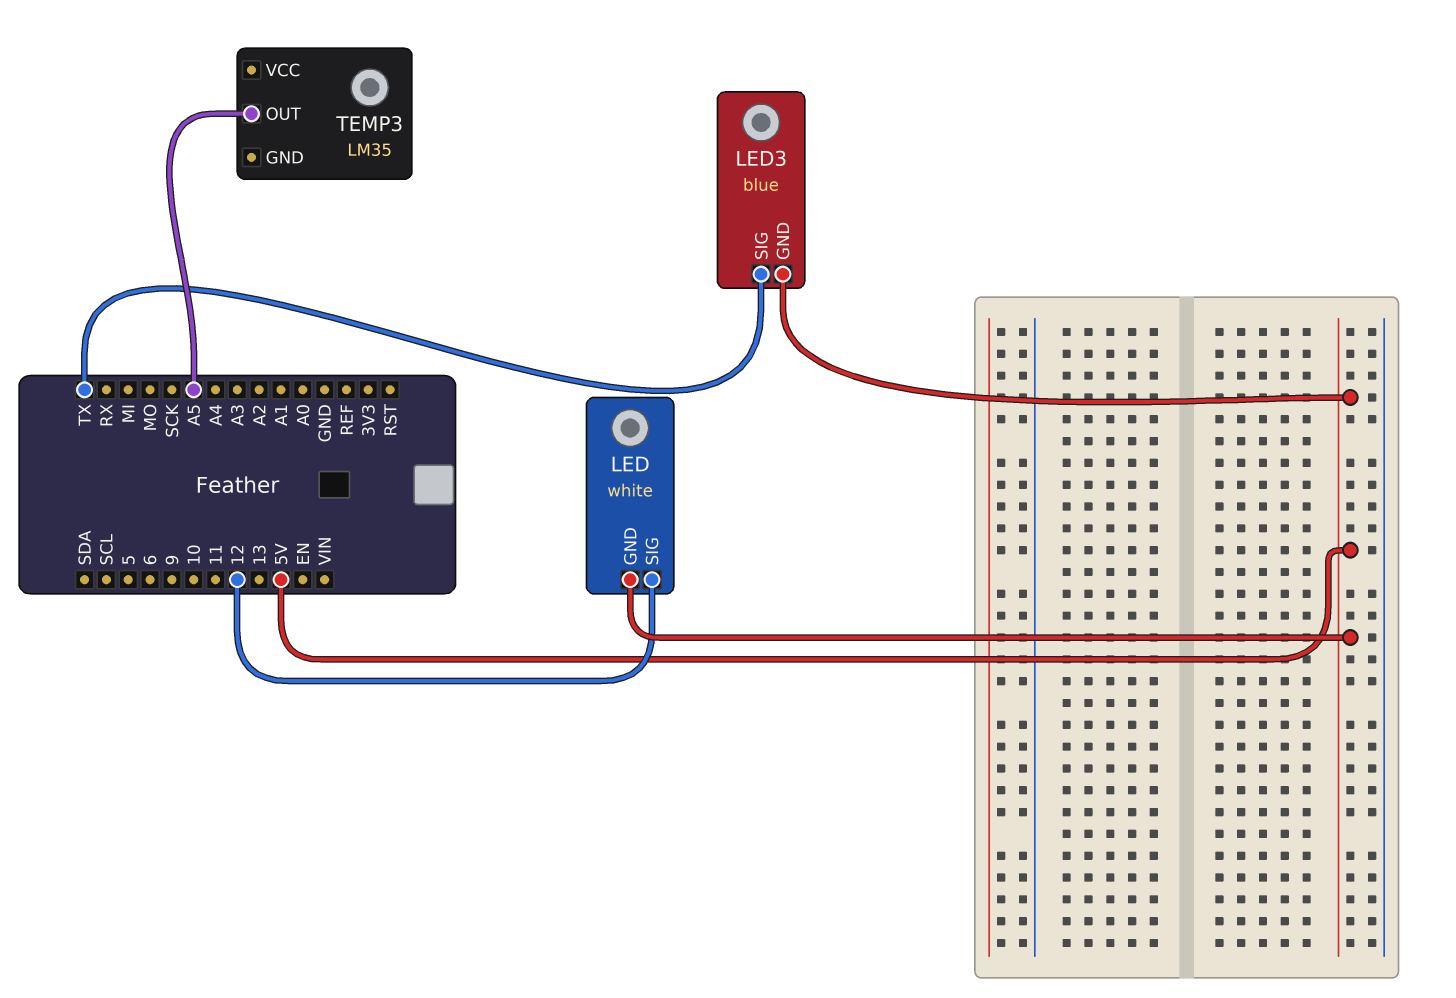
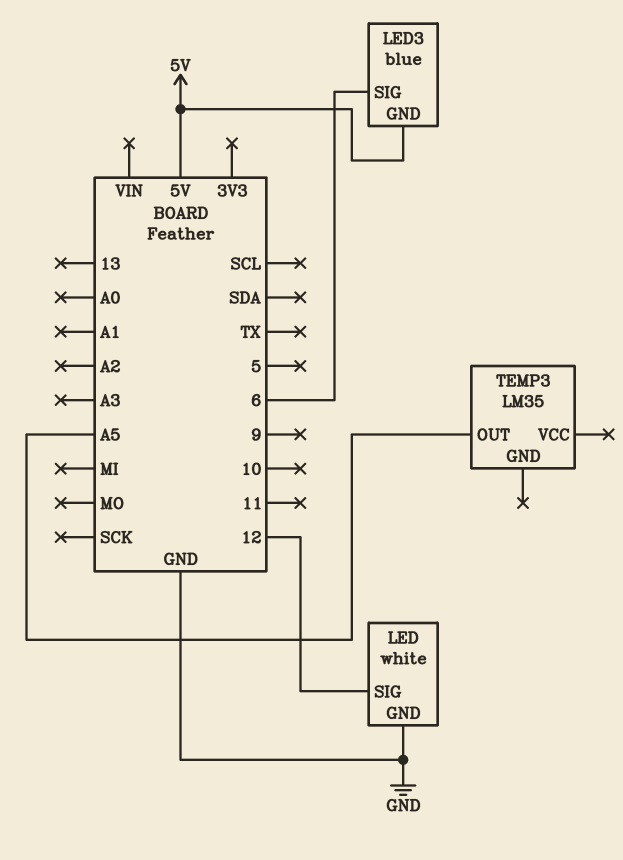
LED pin GND: 5V -> GND
LED3 pin SIG: TX -> 6

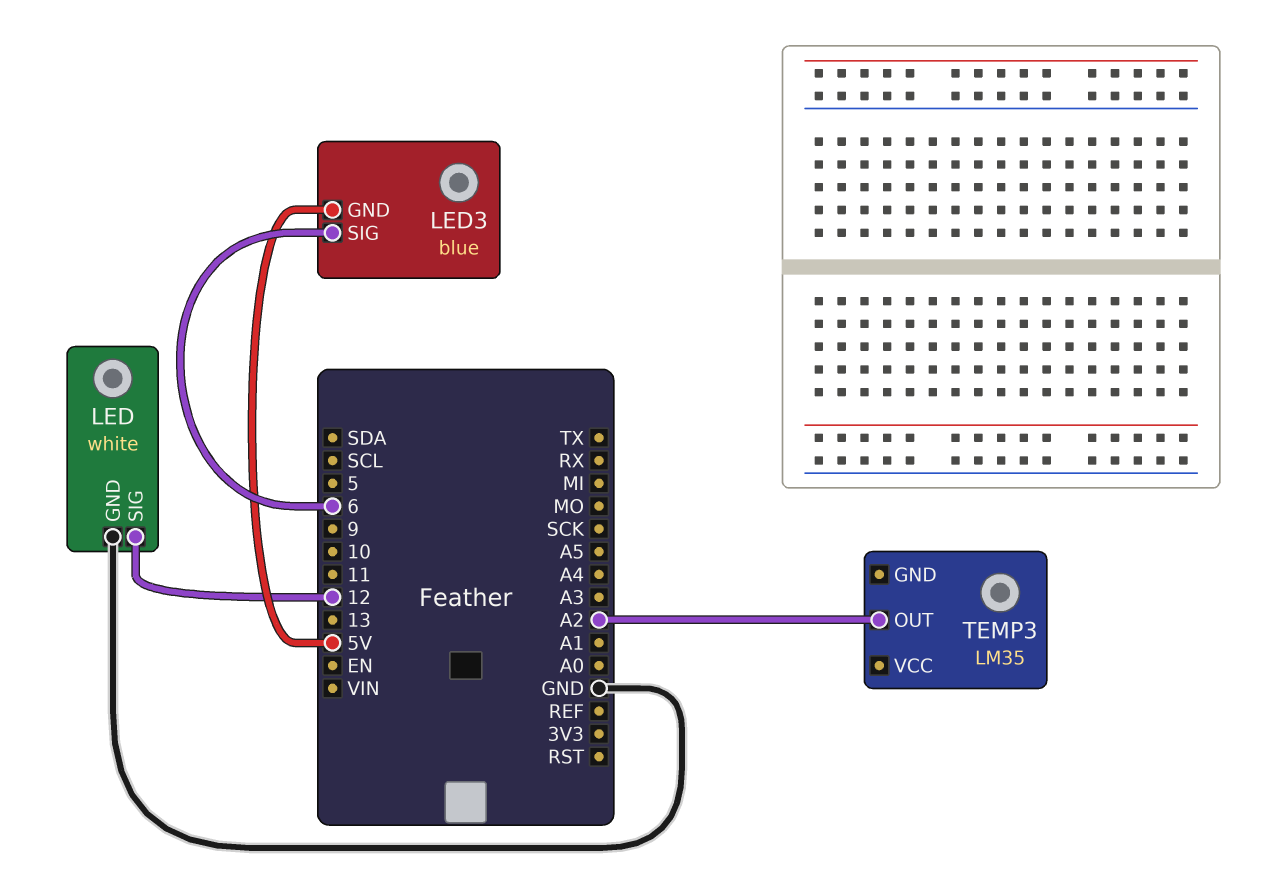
TEMP3 pin OUT: A5 -> A2

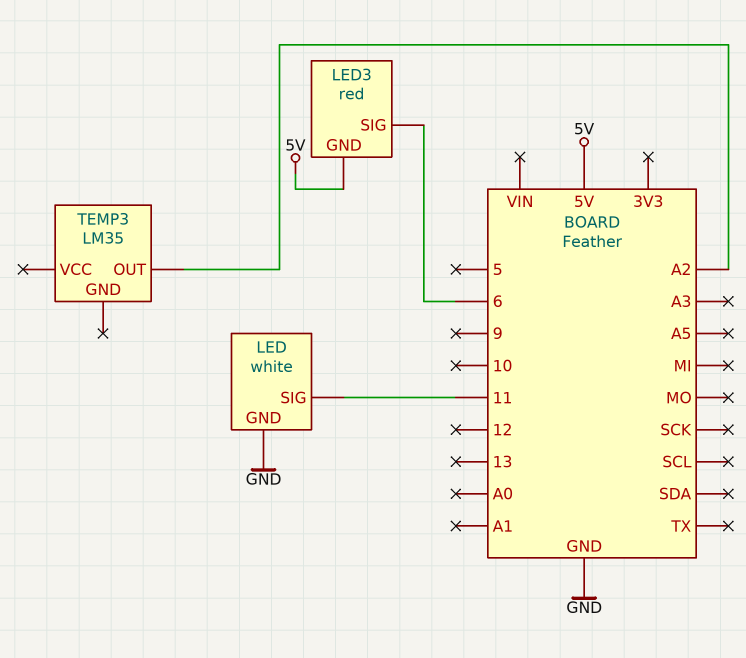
LED pin SIG: 12 -> 11
LED3: blue -> red

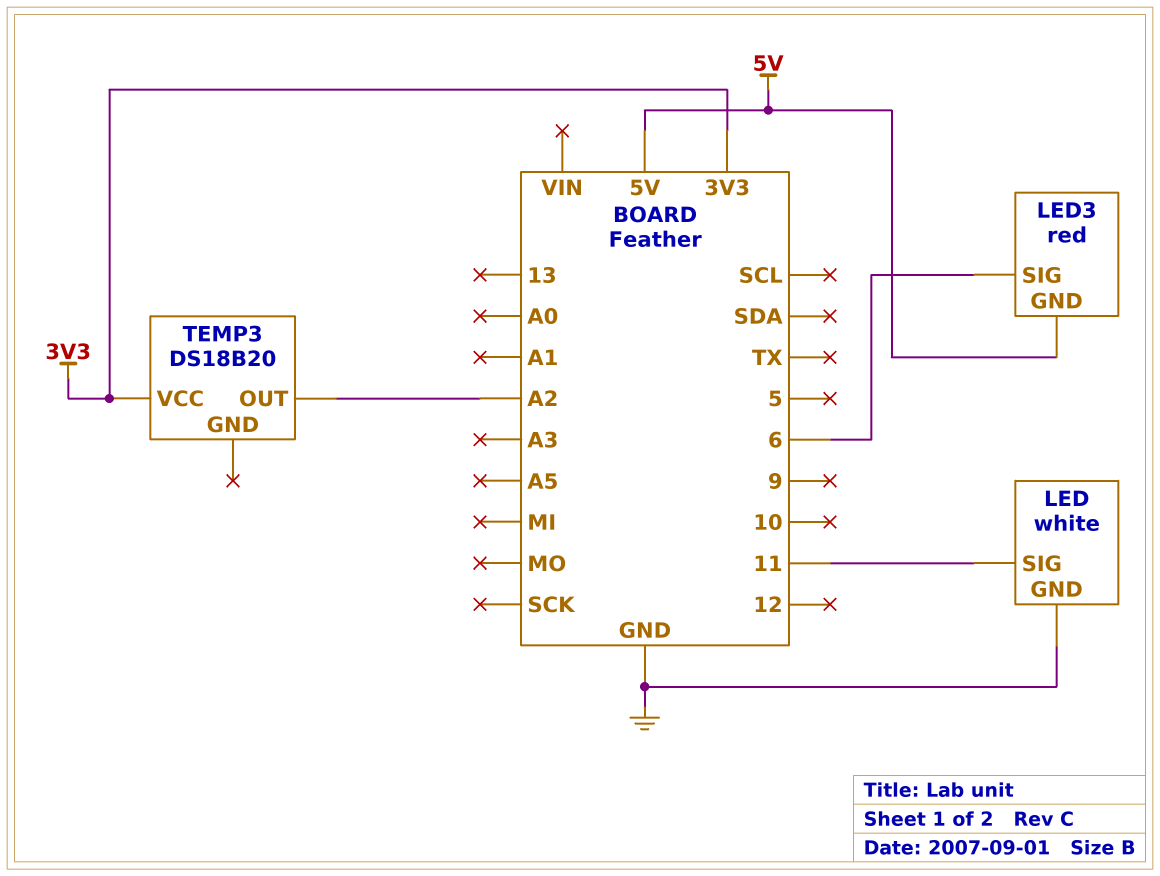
TEMP3: LM35 -> DS18B20
TEMP3 pin VCC: none -> 3V3

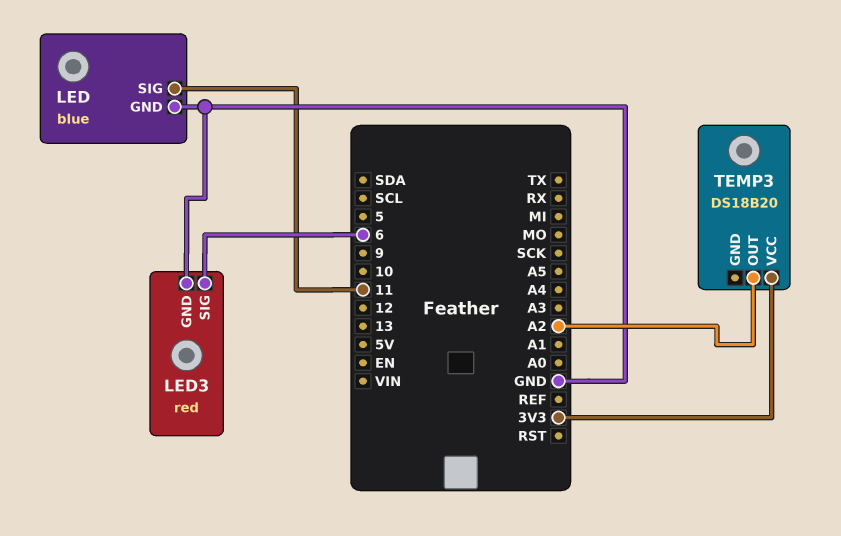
LED: white -> blue
LED3 pin GND: 5V -> GND

